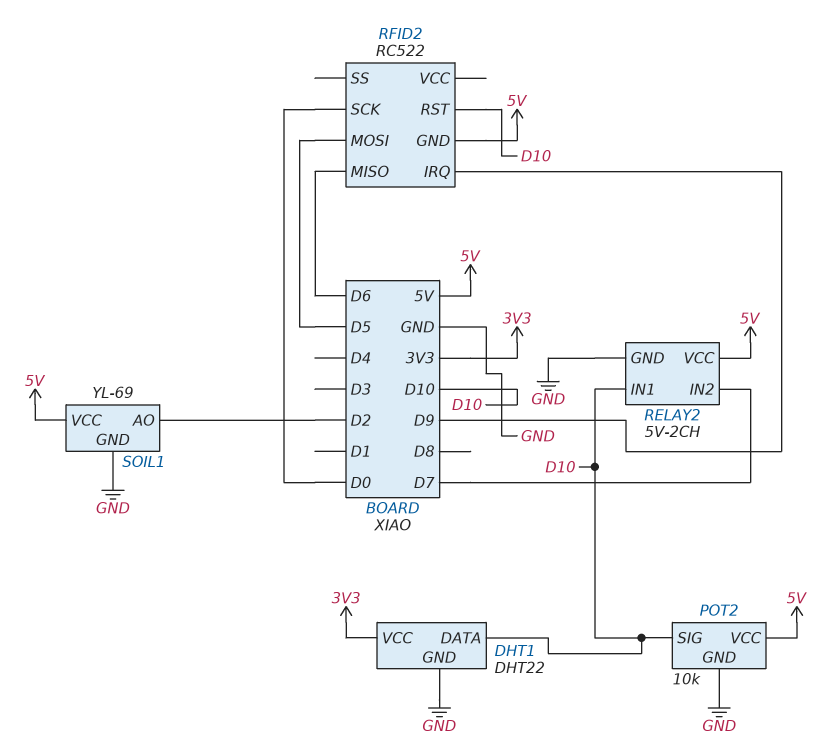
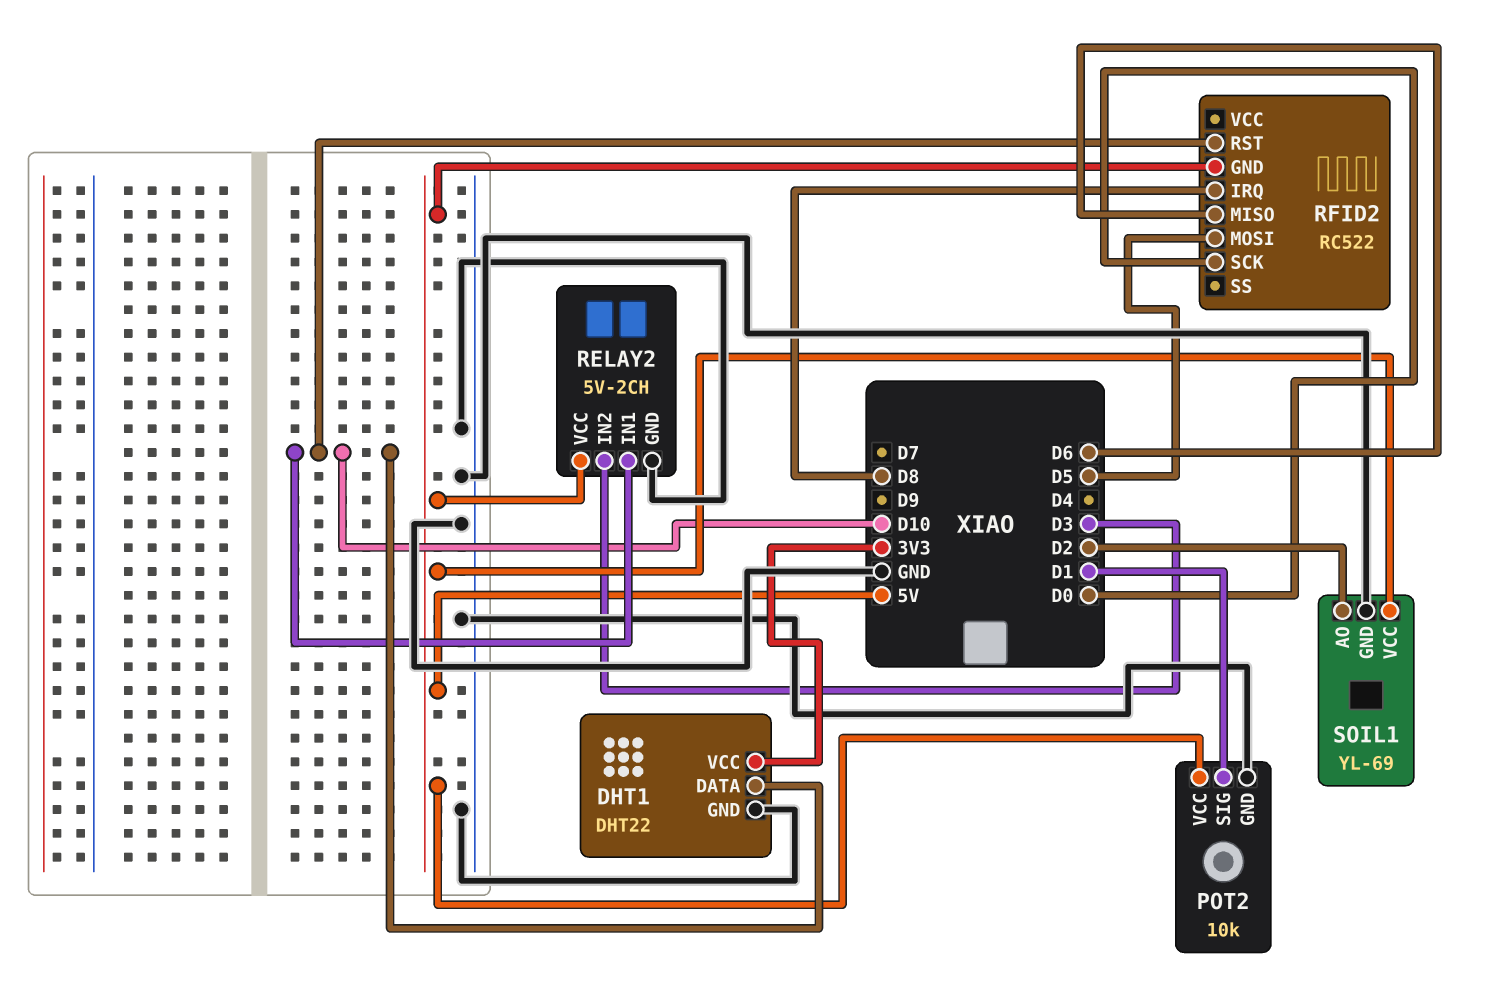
POT2 pin SIG: D10 -> D1
RELAY2 pin IN2: D7 -> D3
RFID2 pin IRQ: D9 -> D8

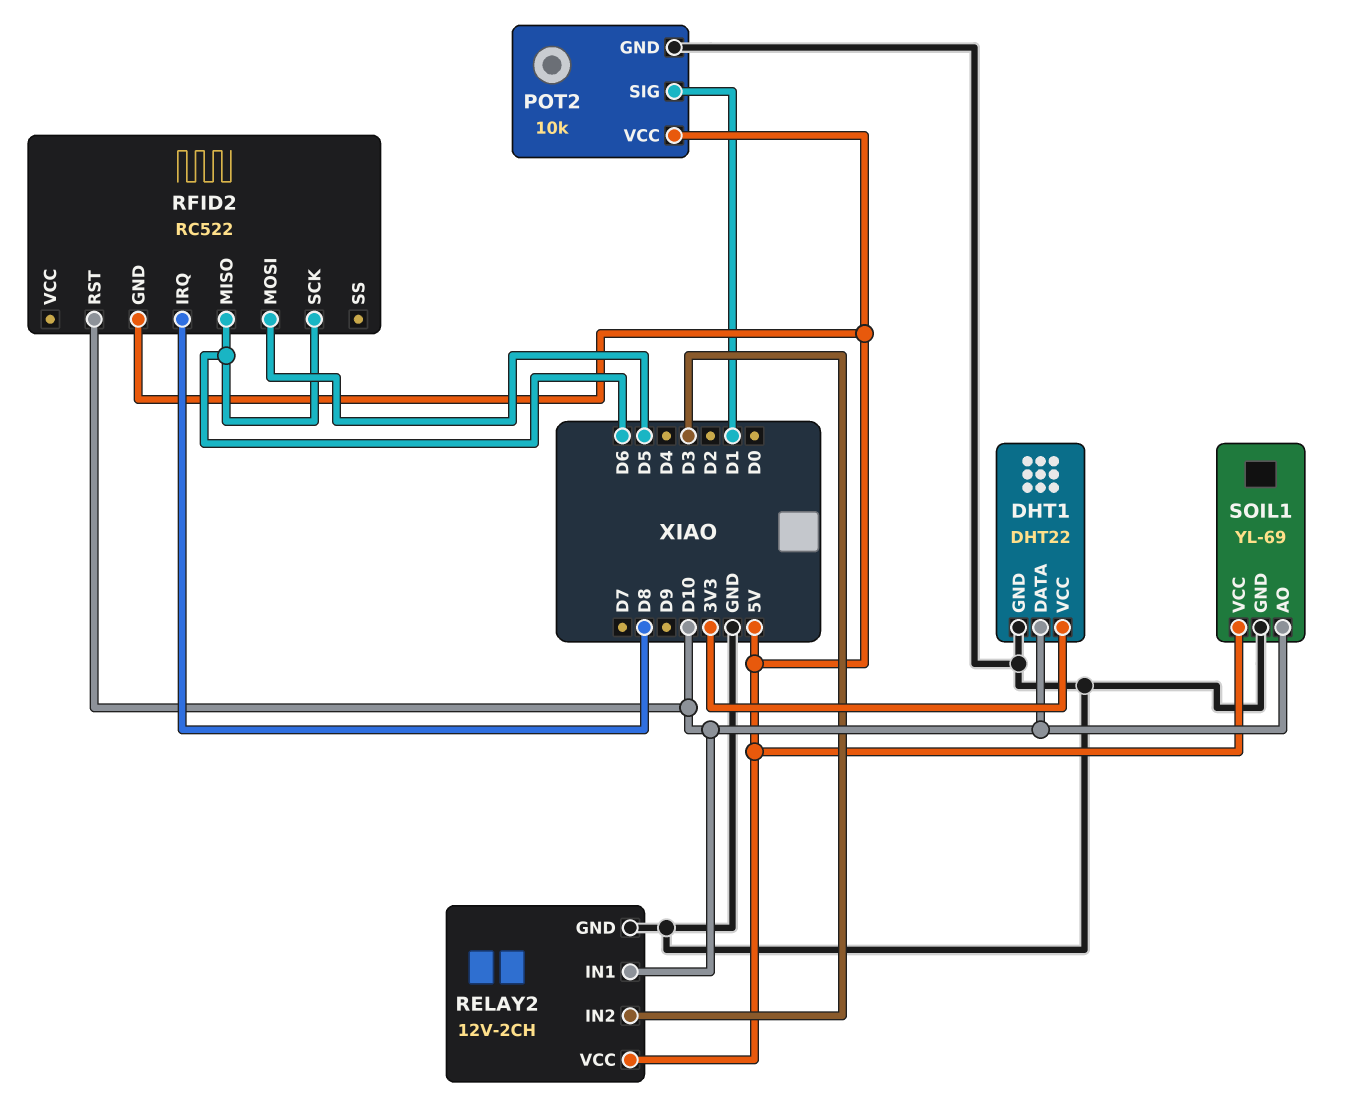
RELAY2: 5V-2CH -> 12V-2CH
RFID2 pin SCK: D0 -> D6
SOIL1 pin AO: D2 -> D10

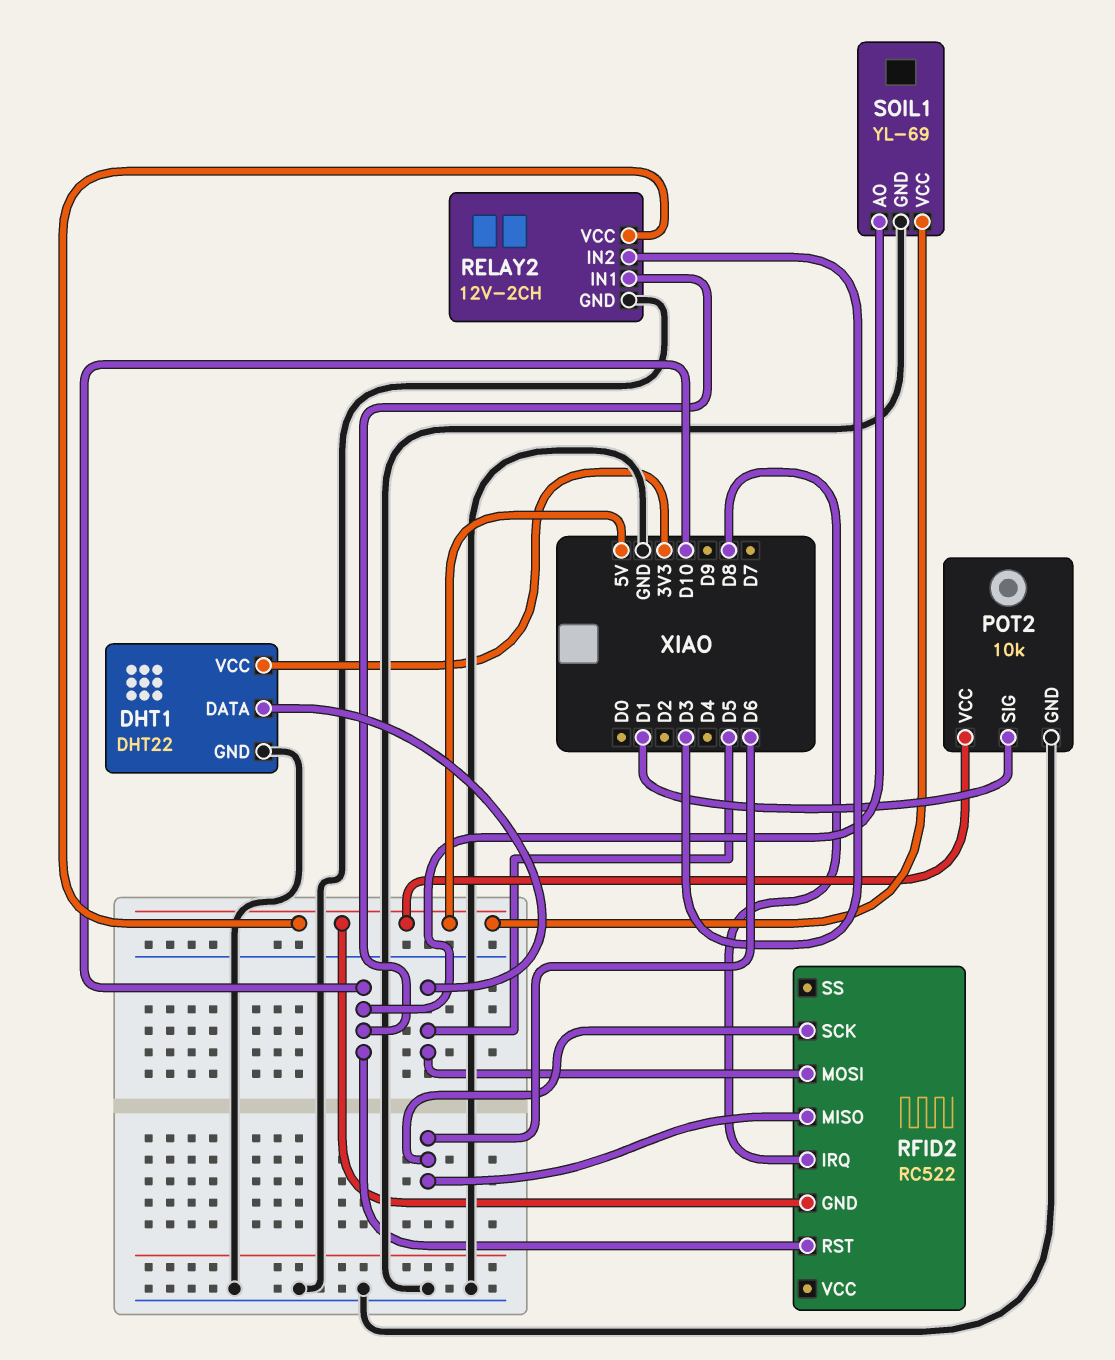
DHT1 pin DATA: D10 -> D5

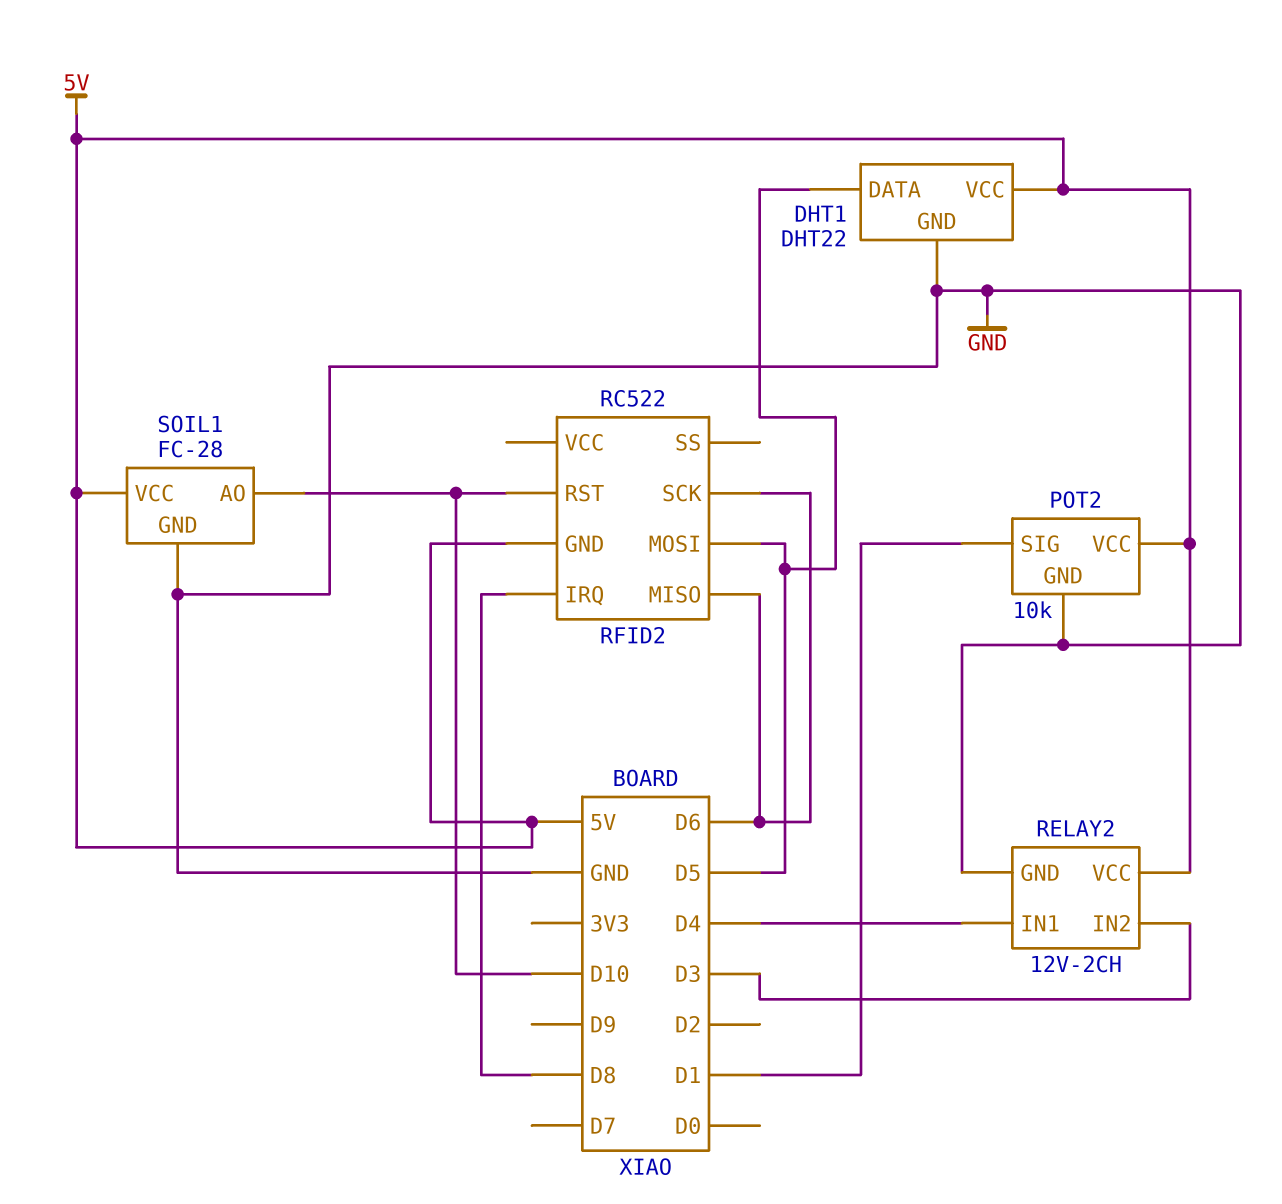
DHT1 pin VCC: 3V3 -> 5V
RELAY2 pin IN1: D10 -> D4
SOIL1: YL-69 -> FC-28

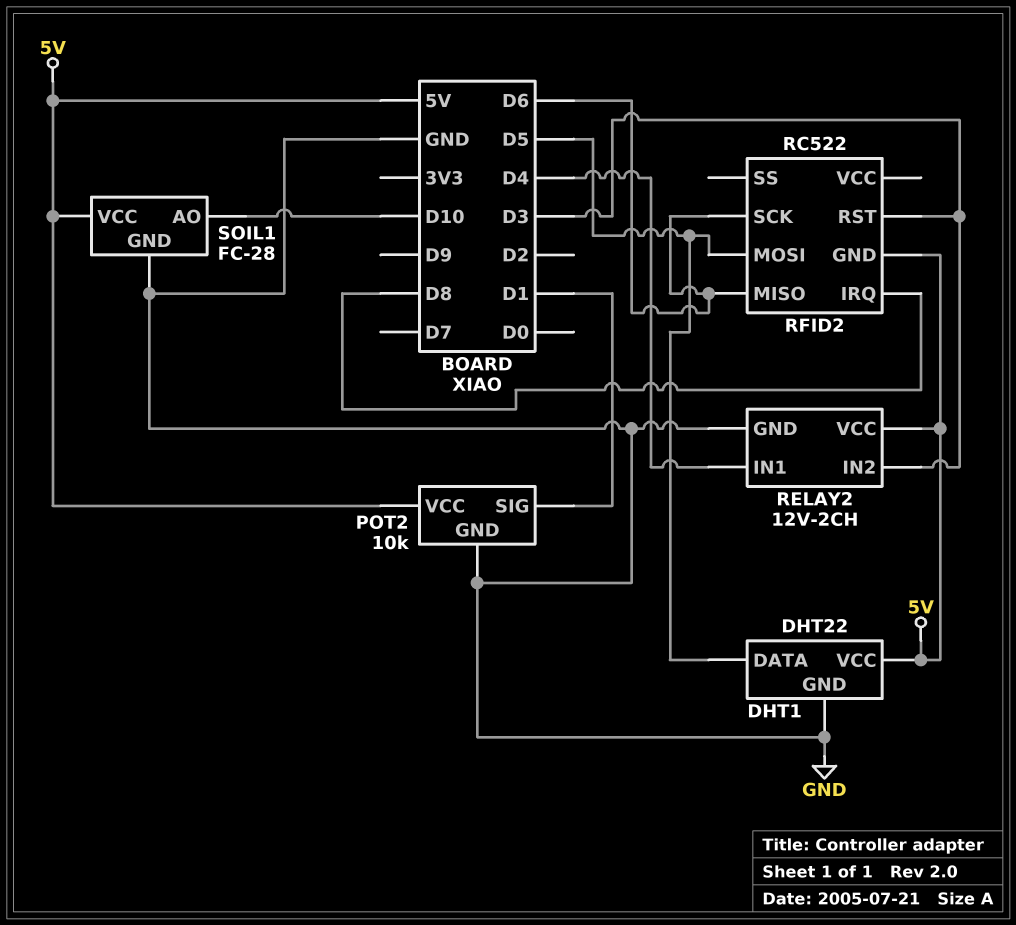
RFID2 pin RST: D10 -> D3

